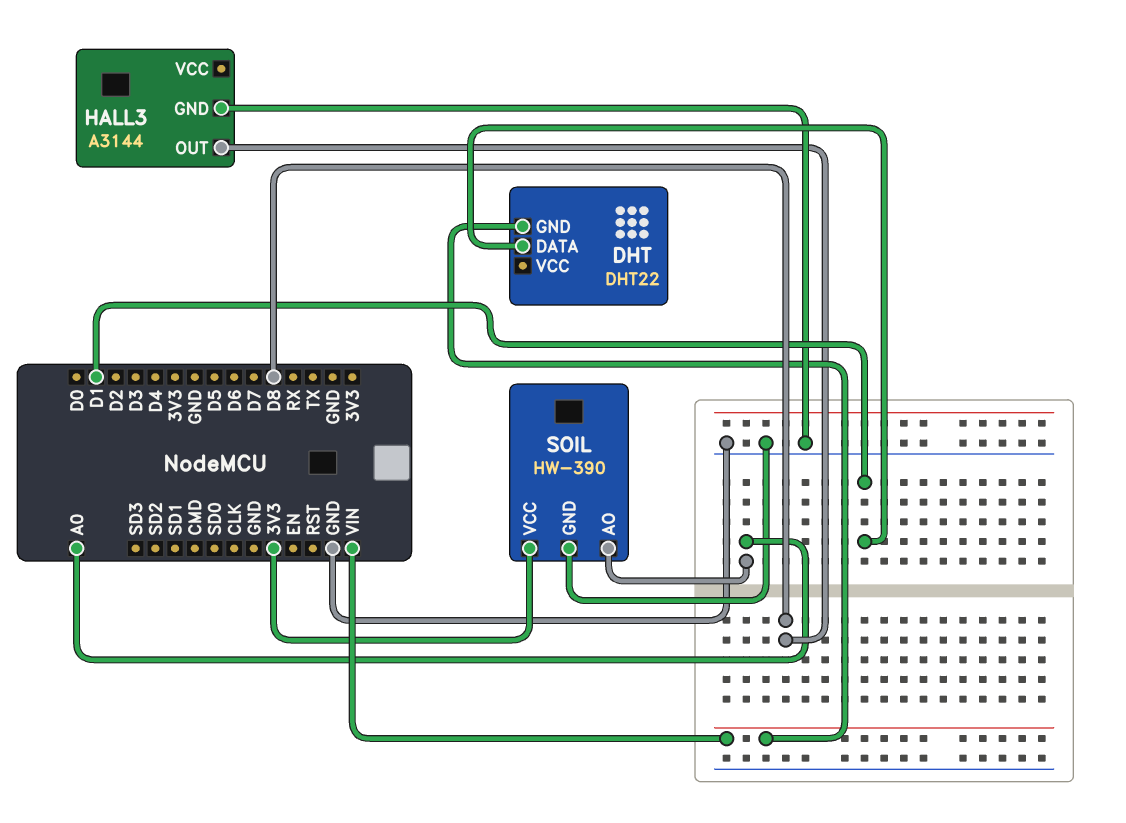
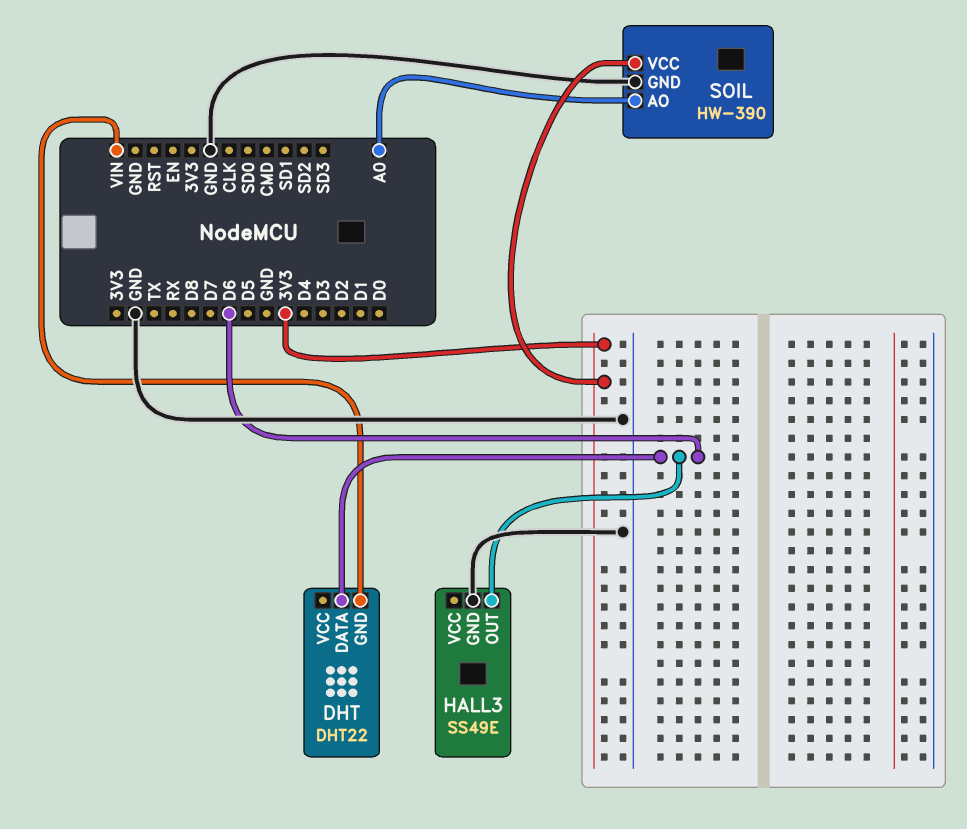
DHT pin DATA: D1 -> D6
HALL3: A3144 -> SS49E
HALL3 pin OUT: D8 -> D6

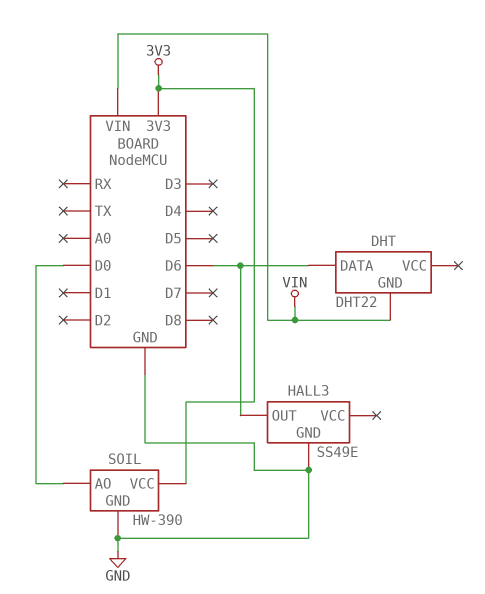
SOIL pin AO: A0 -> D0

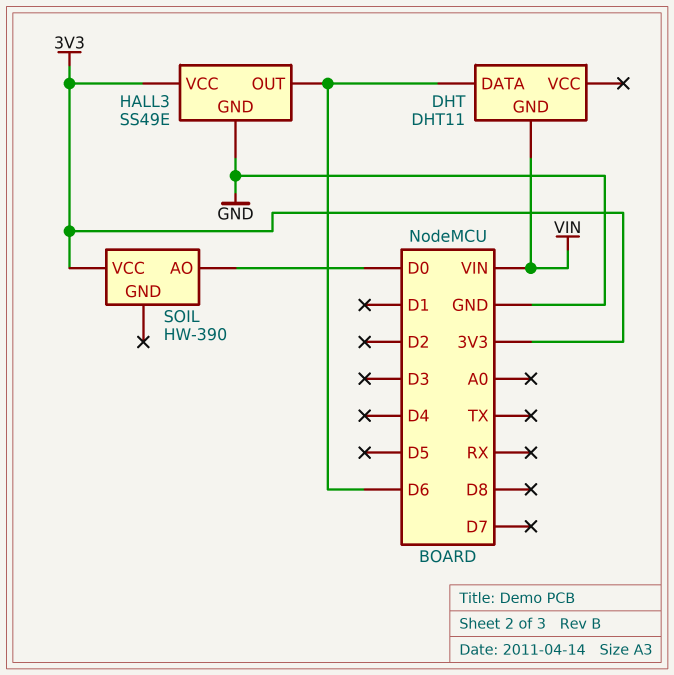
DHT: DHT22 -> DHT11
HALL3 pin VCC: none -> 3V3
SOIL pin GND: GND -> none

